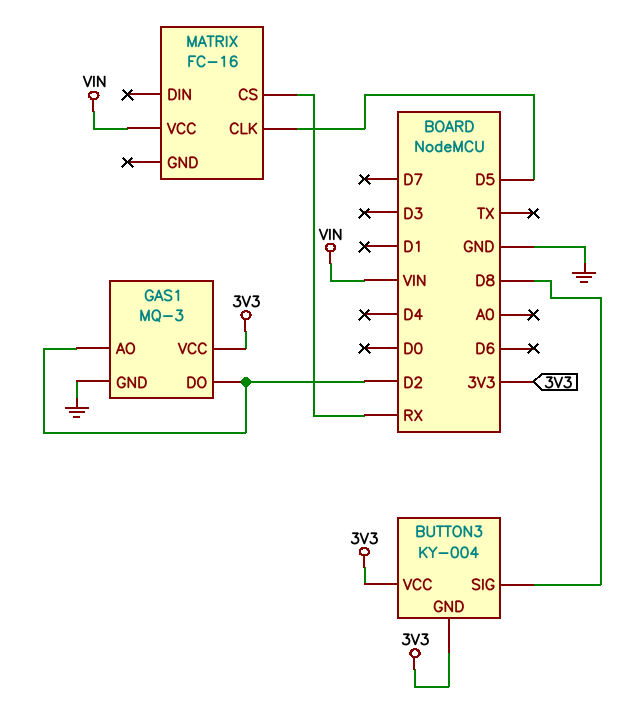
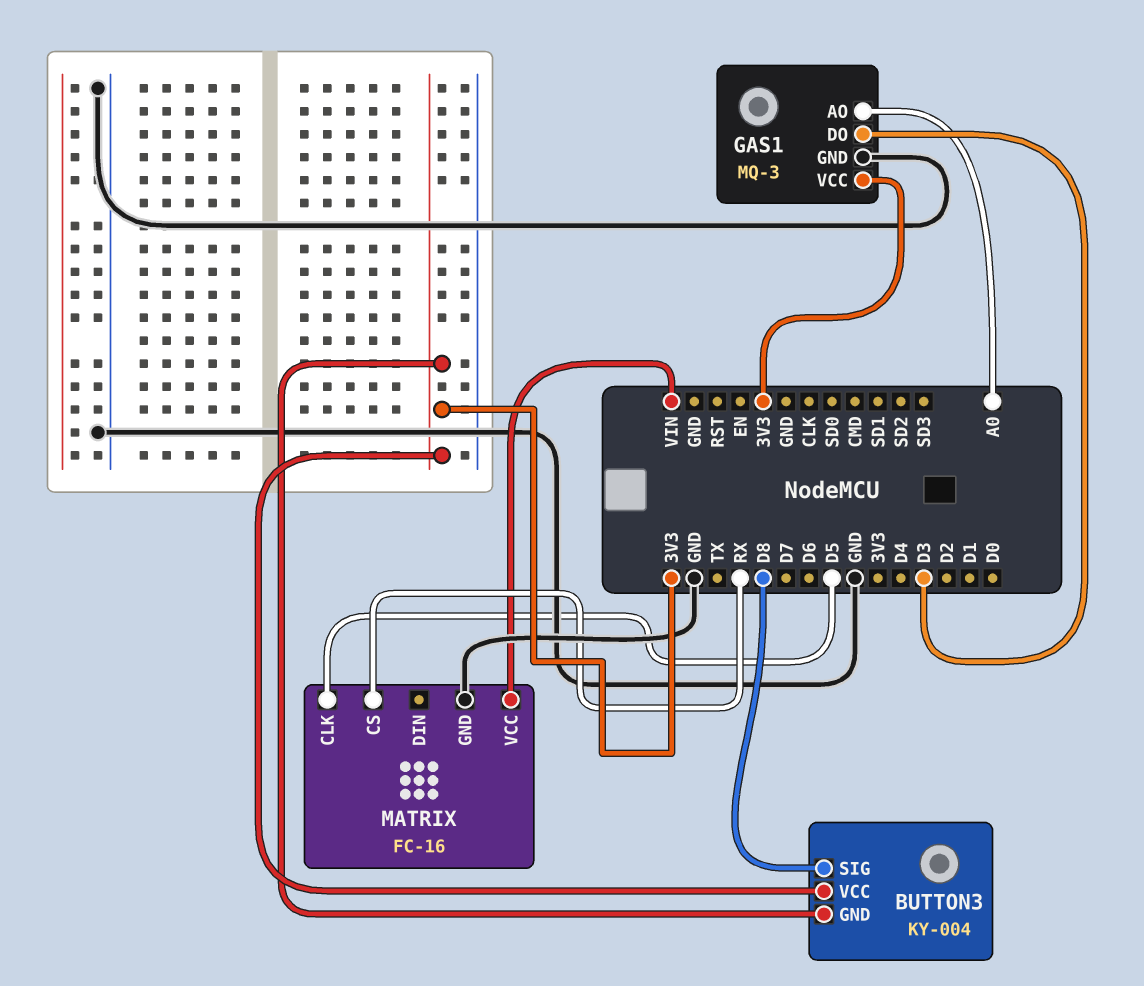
GAS1 pin AO: D2 -> A0
GAS1 pin DO: D2 -> D3
MATRIX pin GND: none -> GND

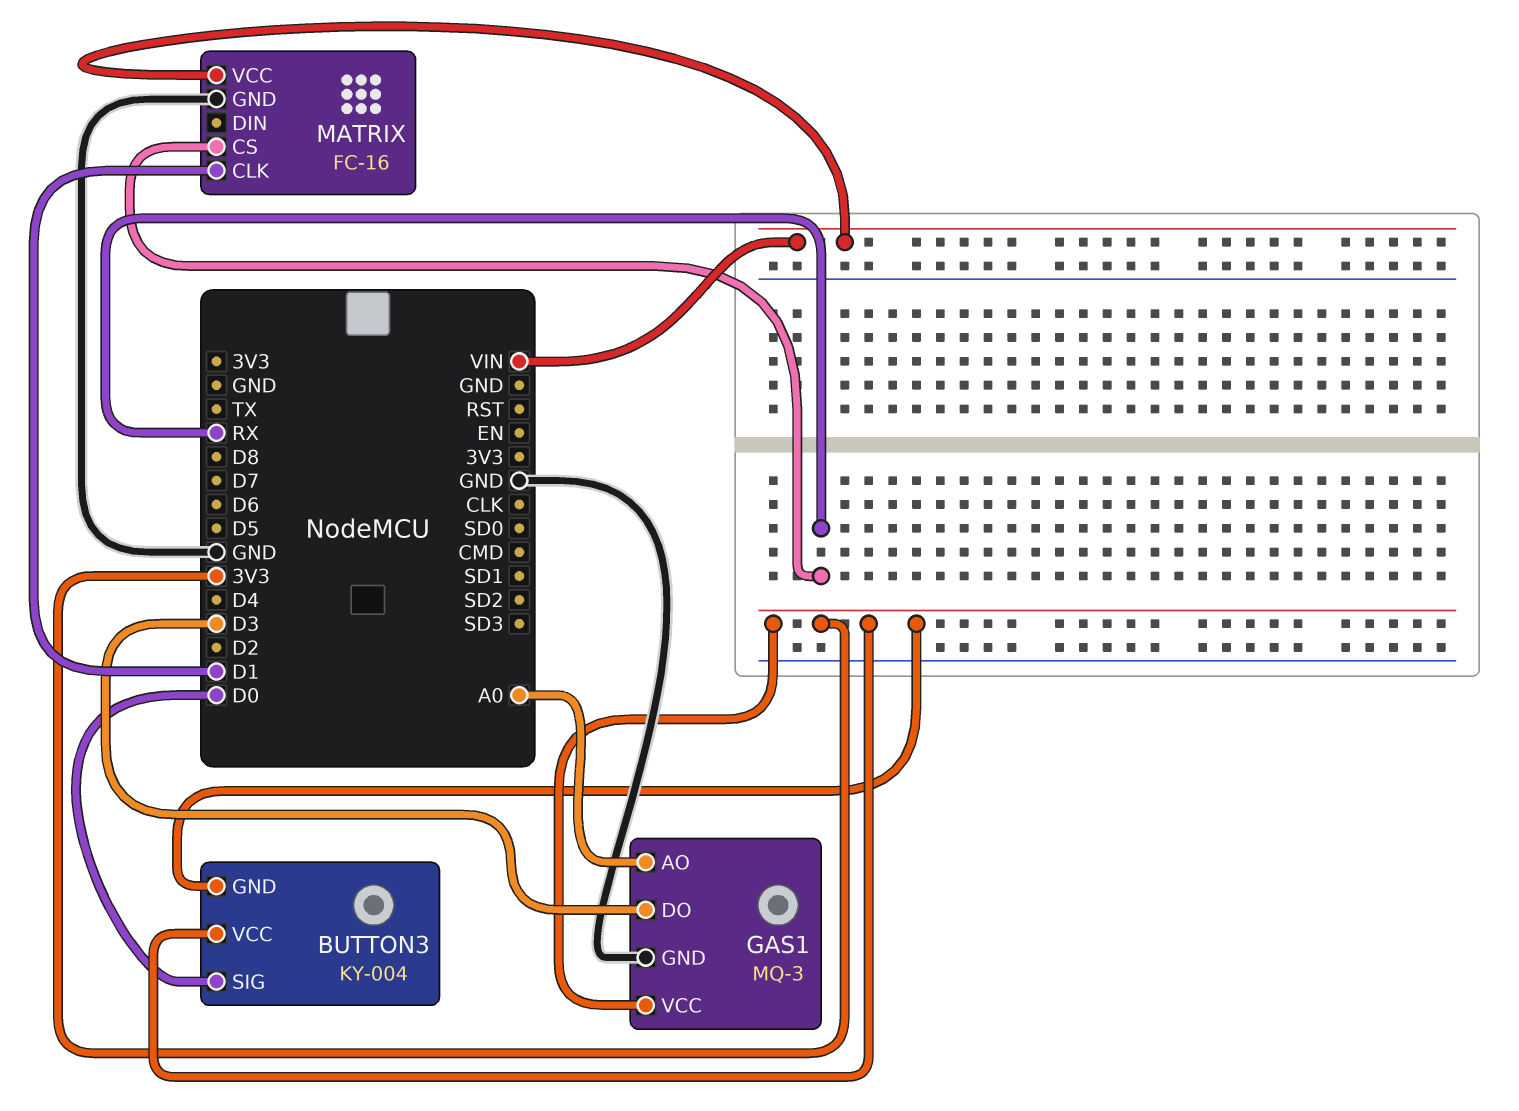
BUTTON3 pin SIG: D8 -> D0
MATRIX pin CLK: D5 -> D1

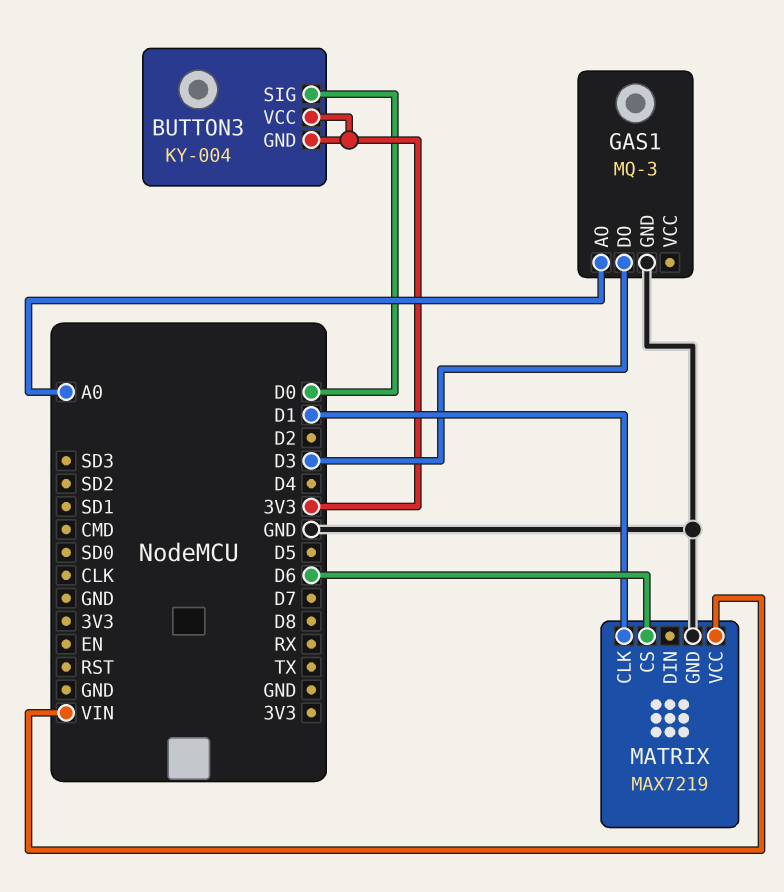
GAS1 pin VCC: 3V3 -> none
MATRIX: FC-16 -> MAX7219
MATRIX pin CS: RX -> D6

